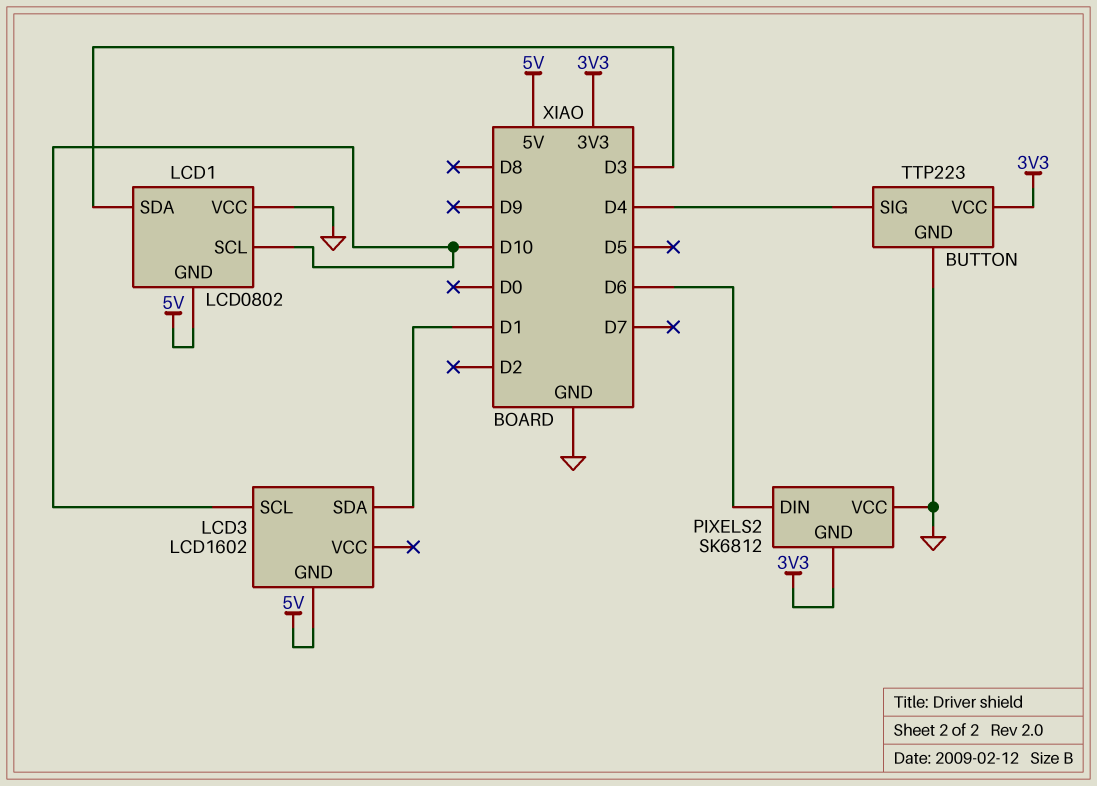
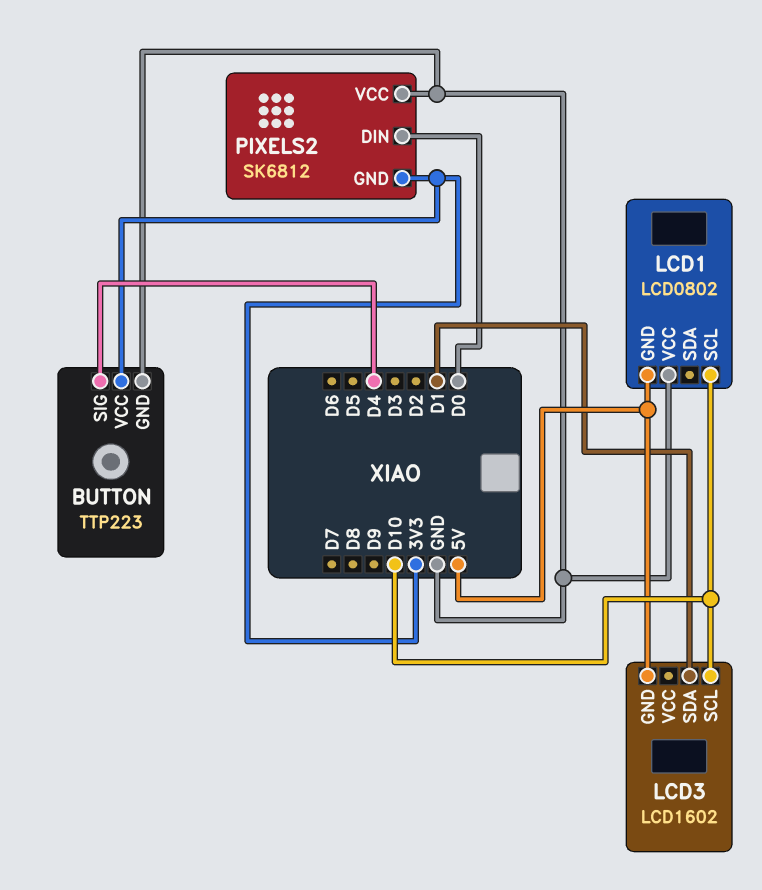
LCD1 pin SDA: D3 -> none
PIXELS2 pin DIN: D6 -> D0

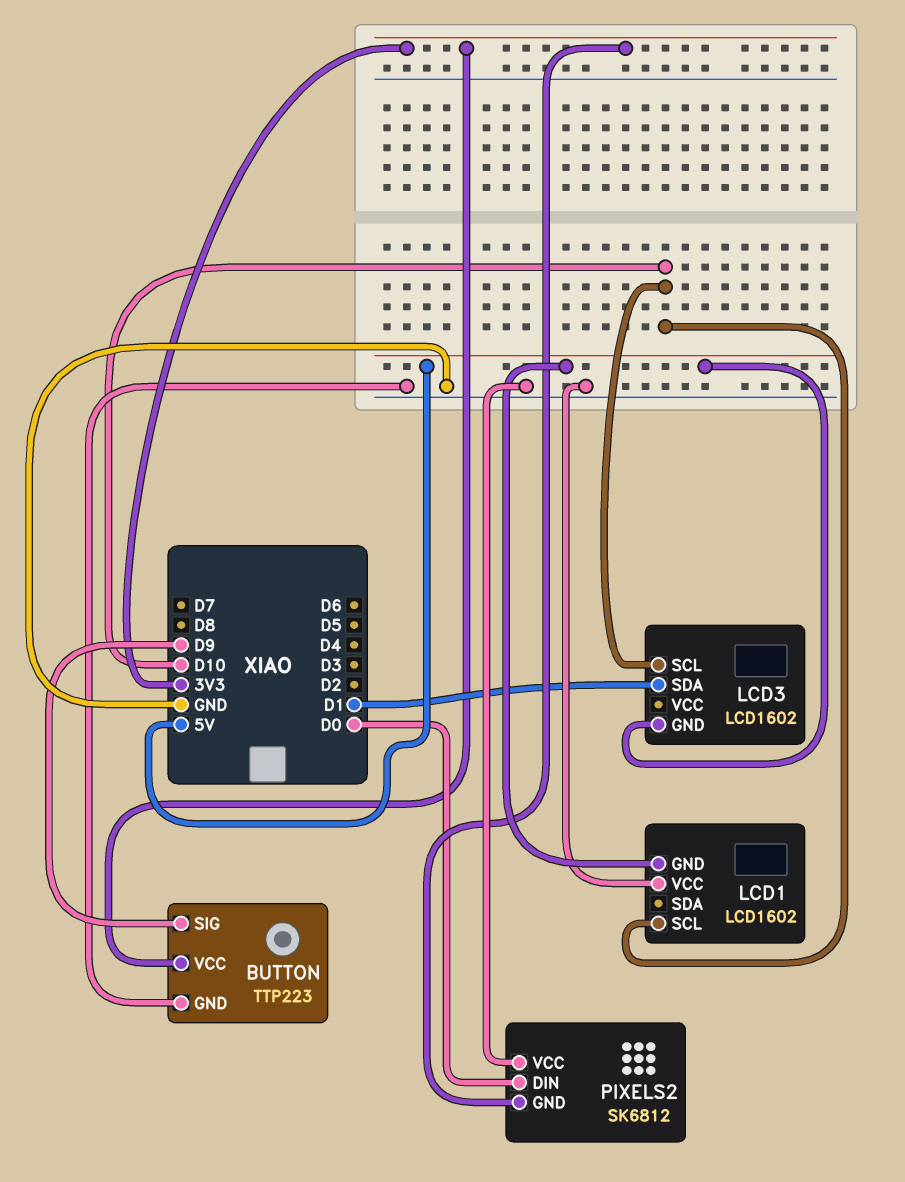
BUTTON pin SIG: D4 -> D9
LCD1: LCD0802 -> LCD1602

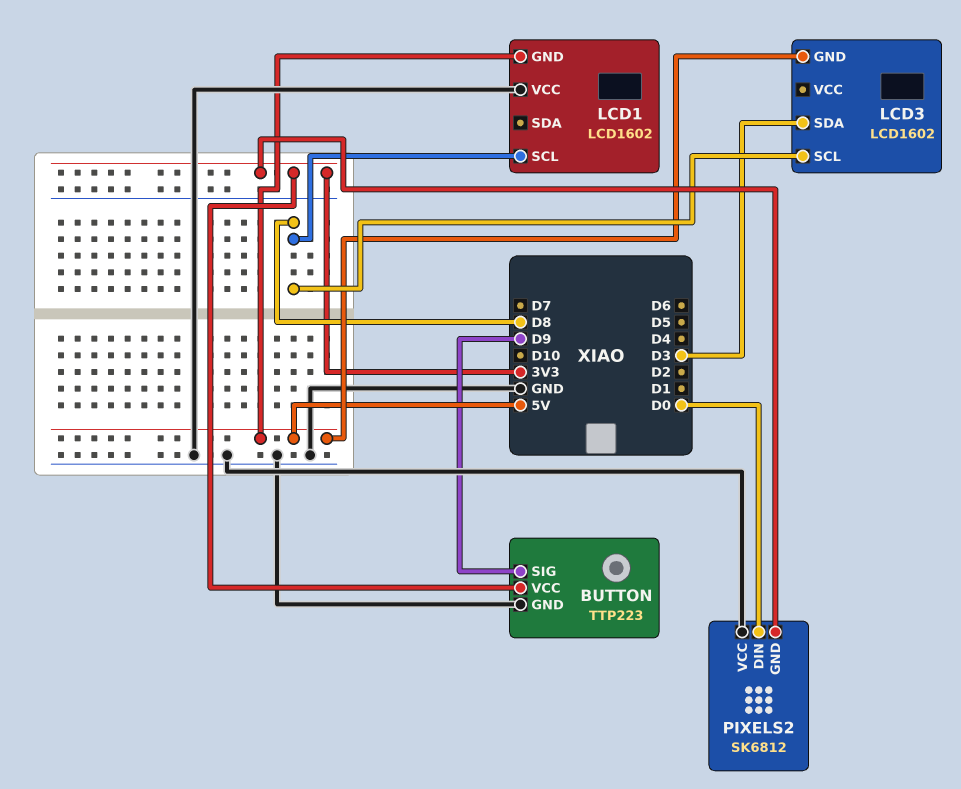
LCD1 pin SCL: D10 -> D8
LCD3 pin SCL: D10 -> D8
LCD3 pin SDA: D1 -> D3

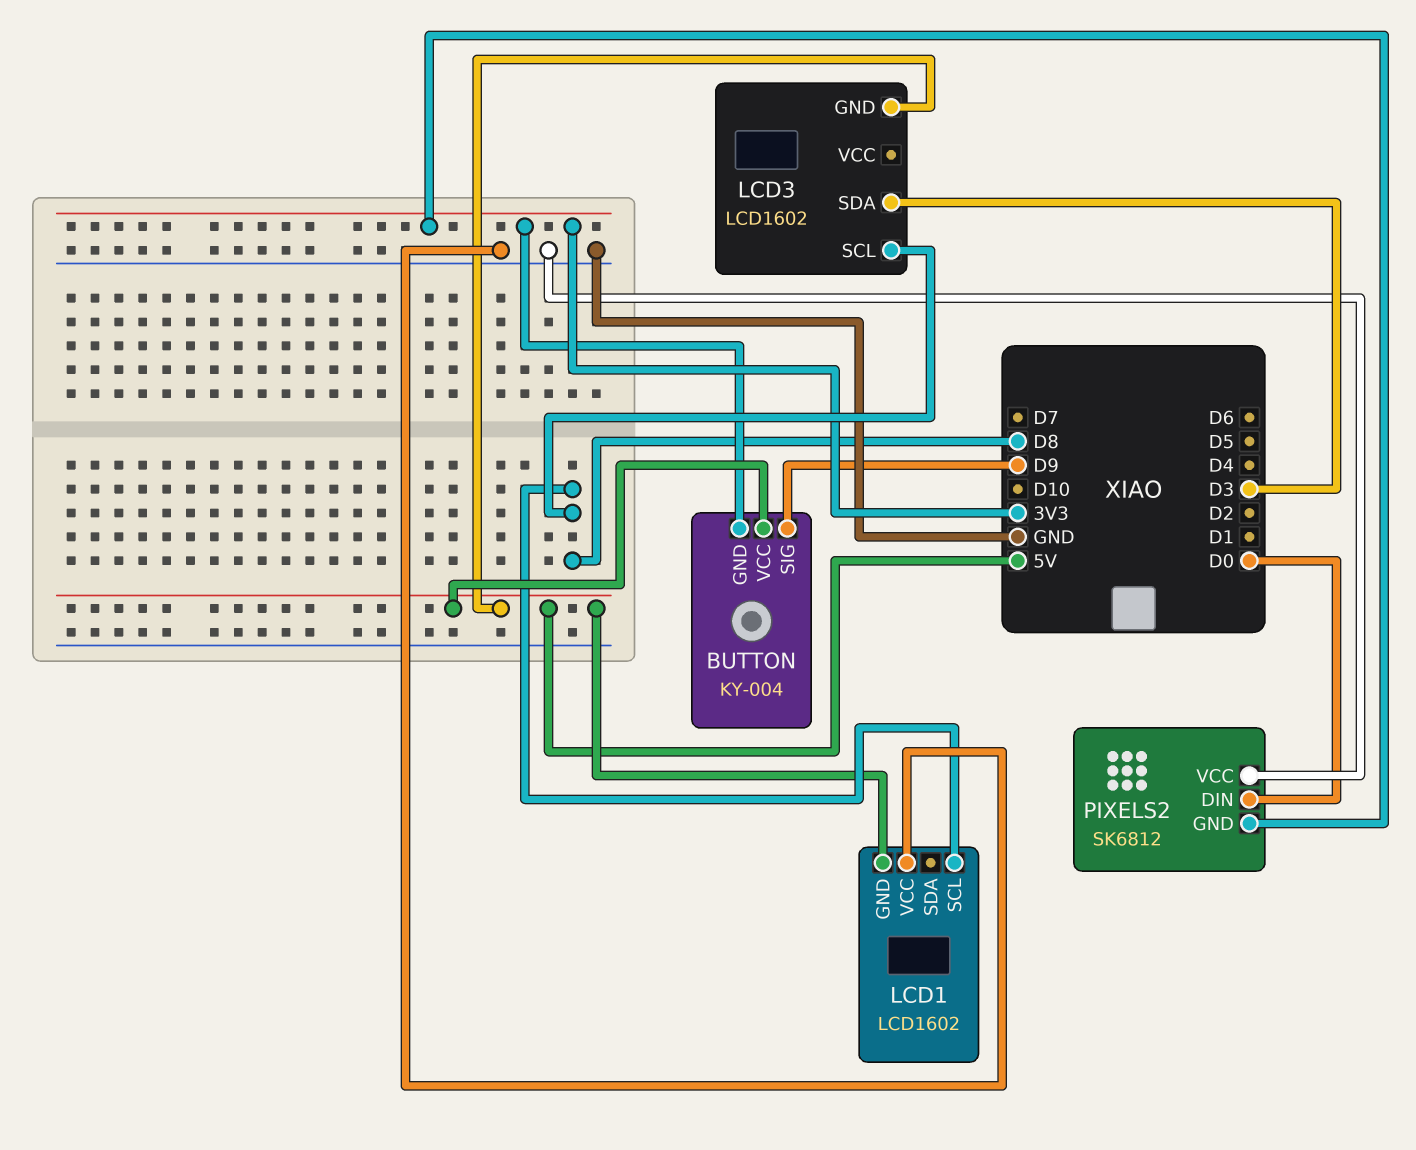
BUTTON: TTP223 -> KY-004
BUTTON pin GND: GND -> 3V3
BUTTON pin VCC: 3V3 -> 5V

